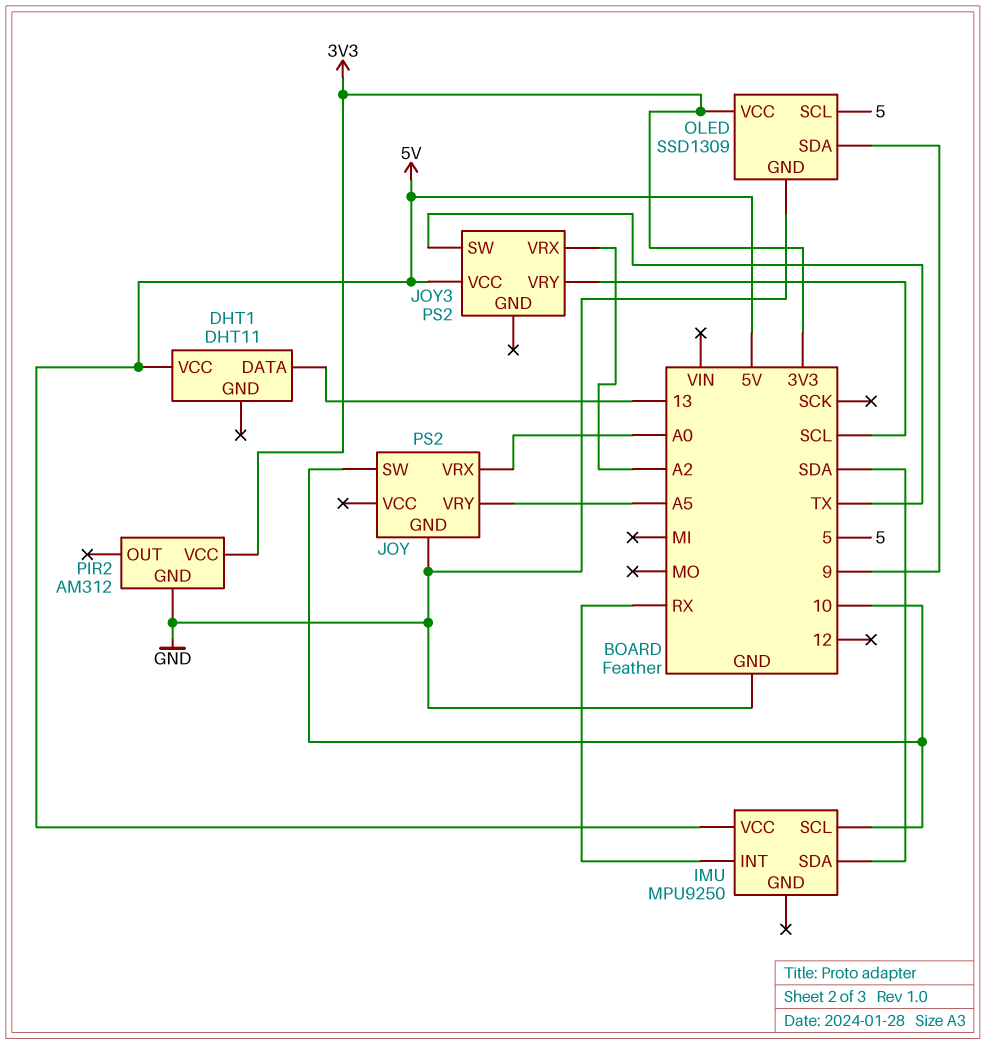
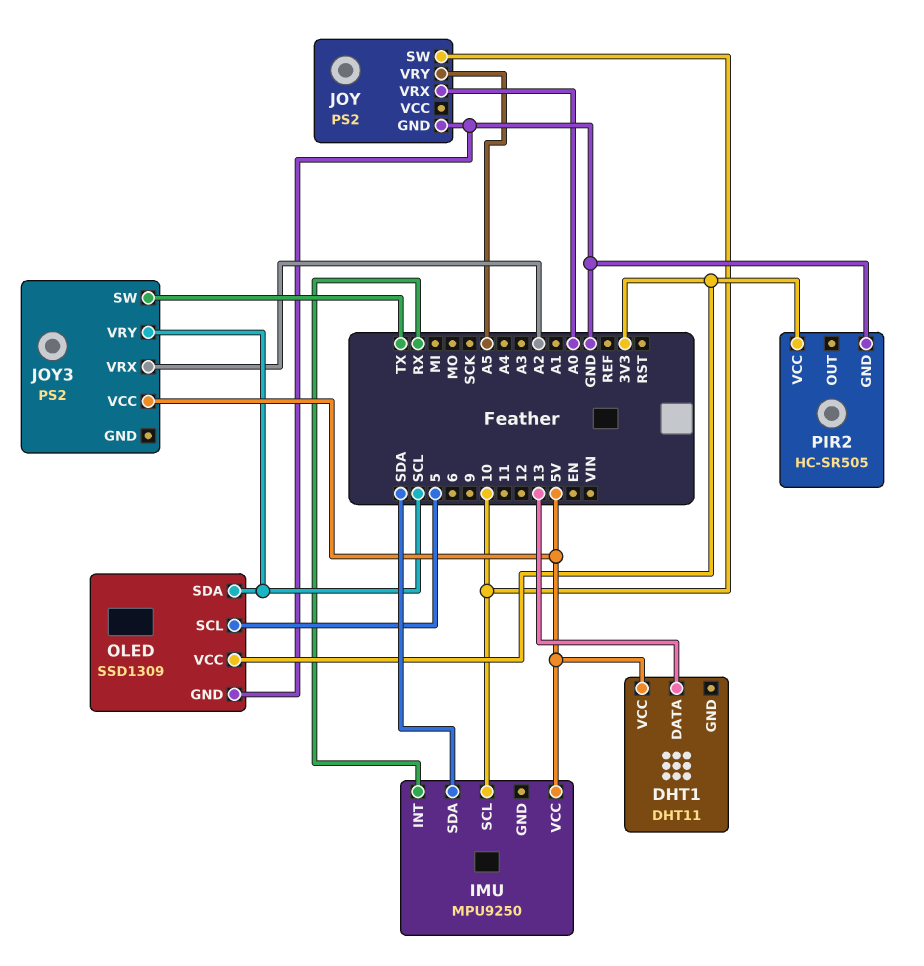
OLED pin SDA: 9 -> SCL
PIR2: AM312 -> HC-SR505

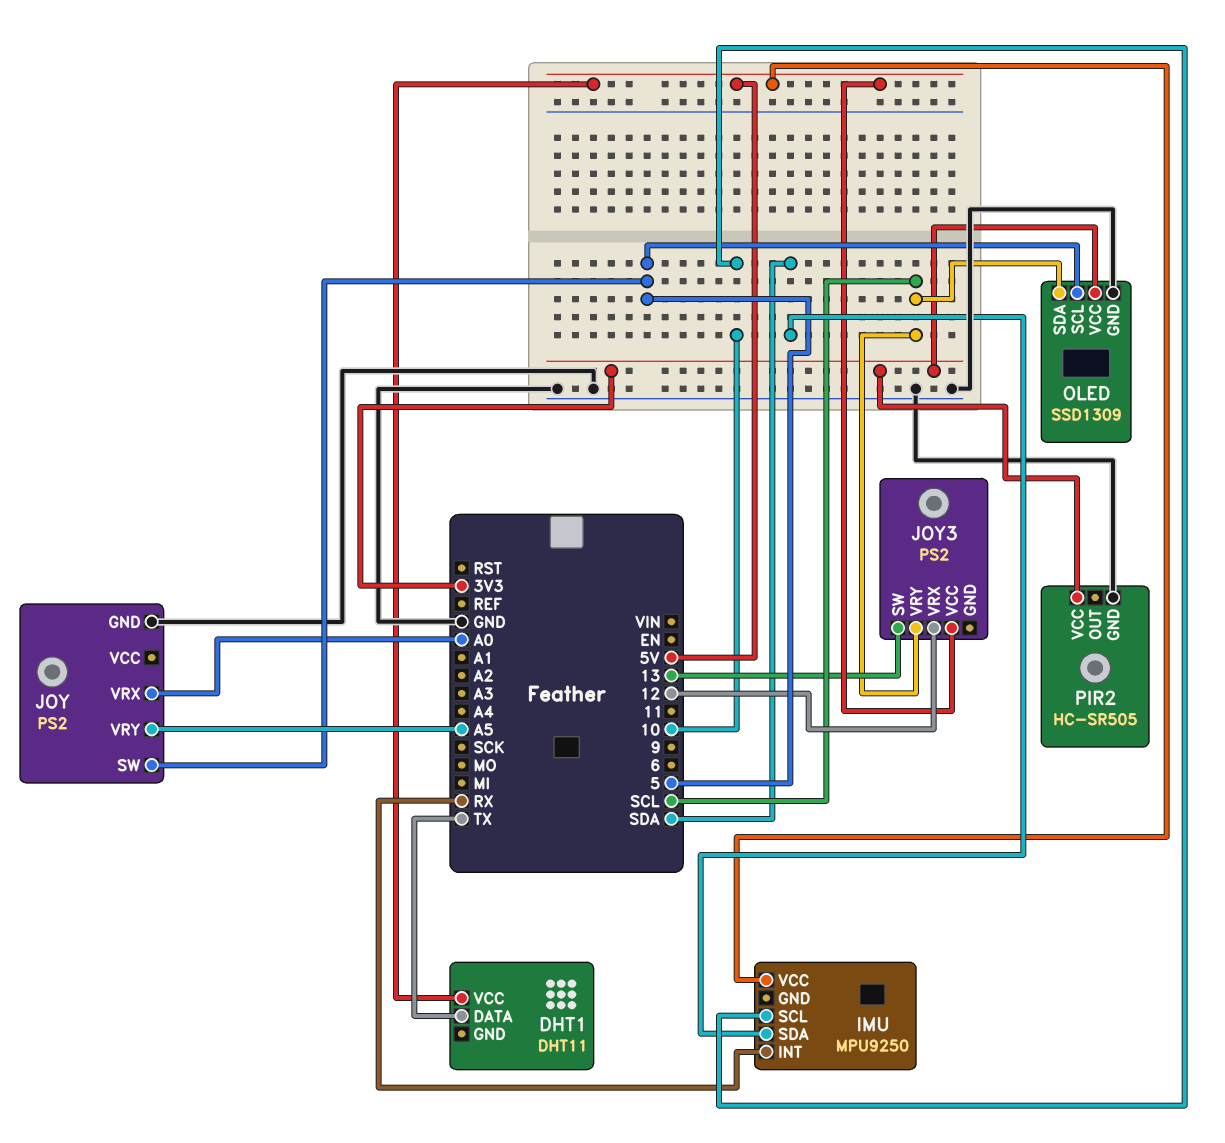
DHT1 pin DATA: 13 -> TX
JOY pin SW: 10 -> 5
JOY3 pin SW: TX -> 13
JOY3 pin VRX: A2 -> 12

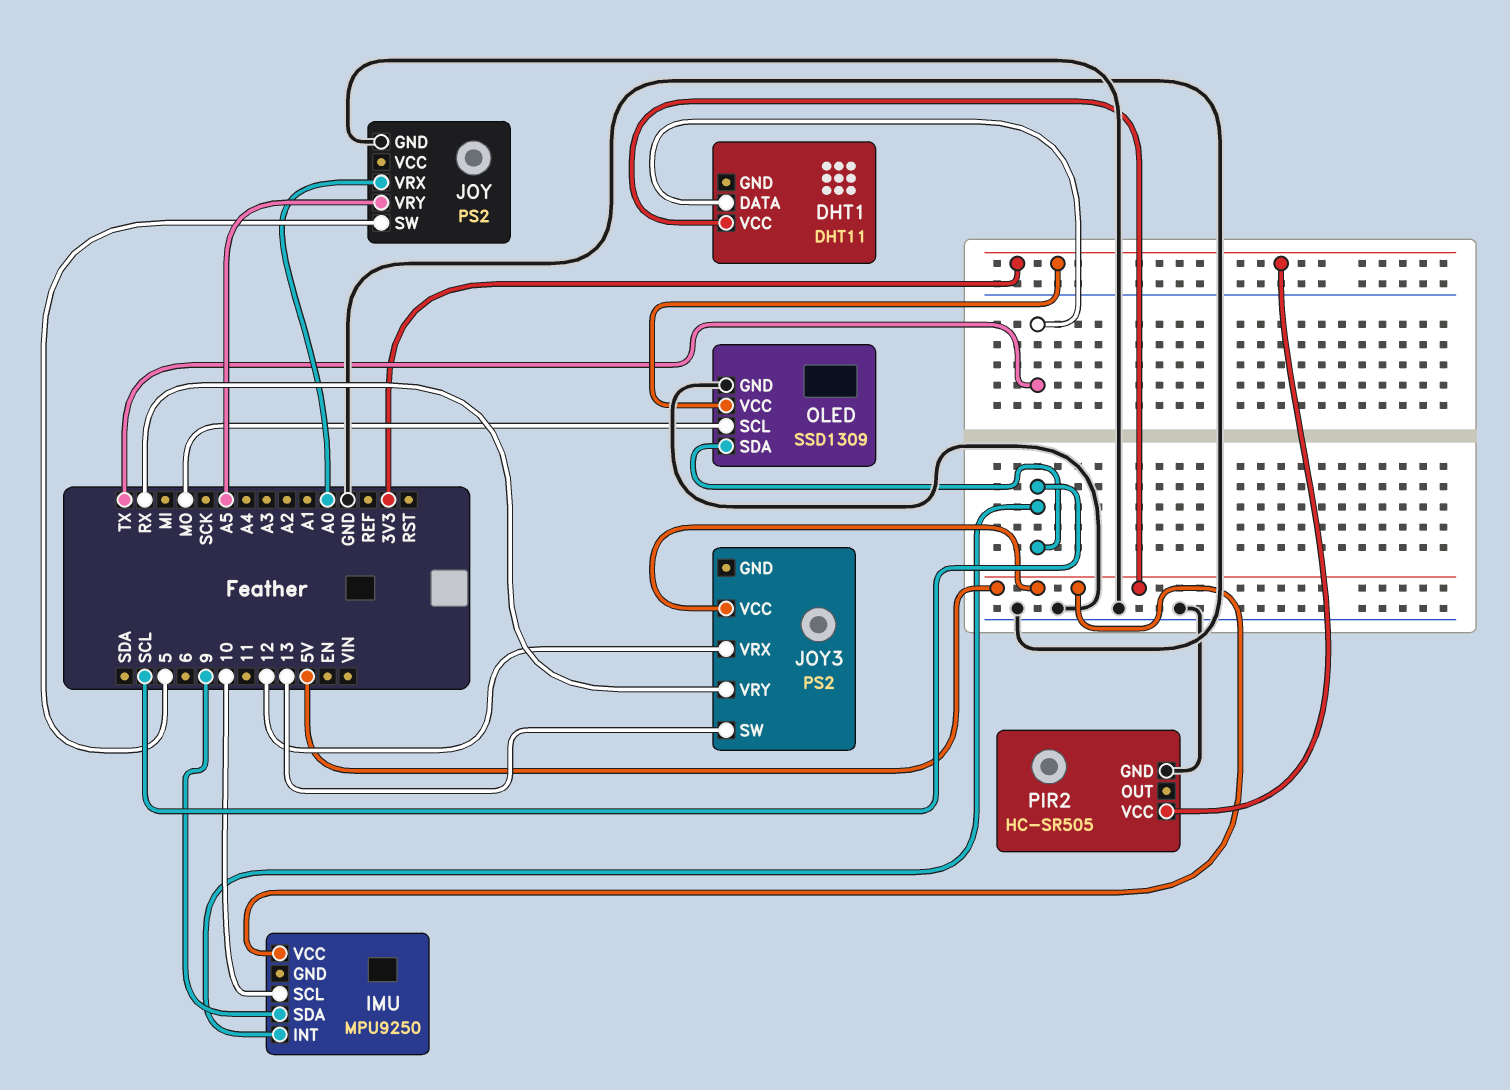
IMU pin INT: RX -> SCL
IMU pin SDA: SDA -> 9
JOY3 pin VRY: SCL -> RX
OLED pin SCL: 5 -> MO

